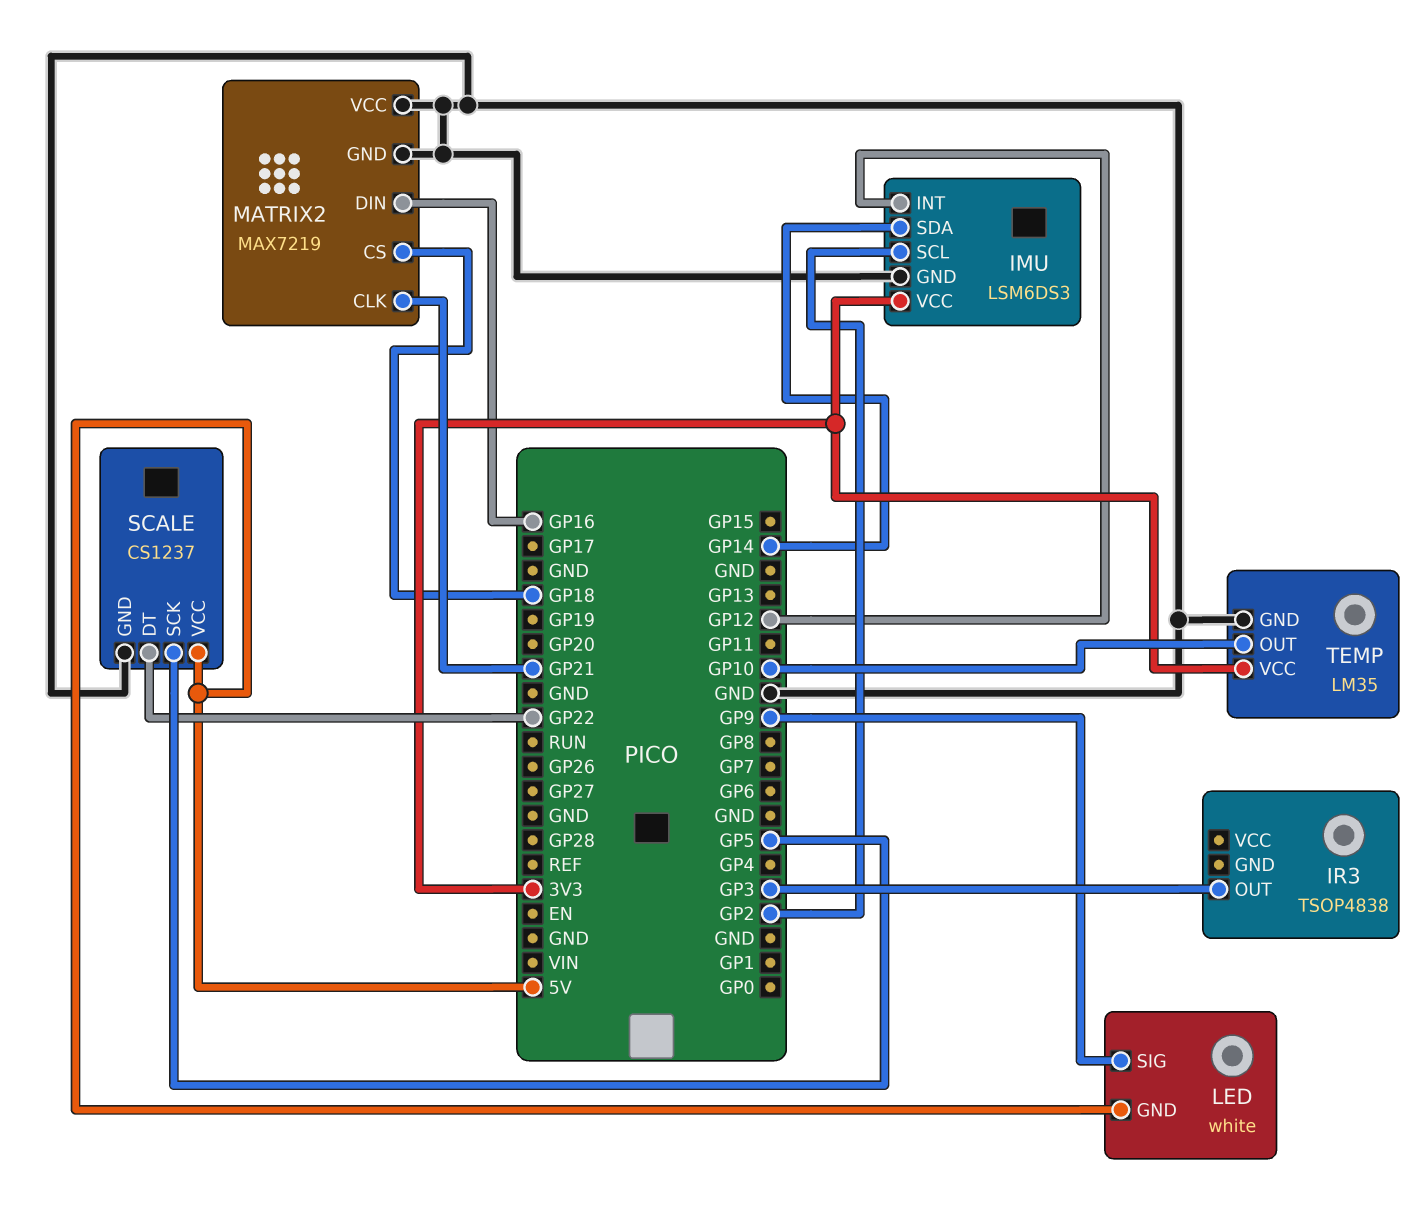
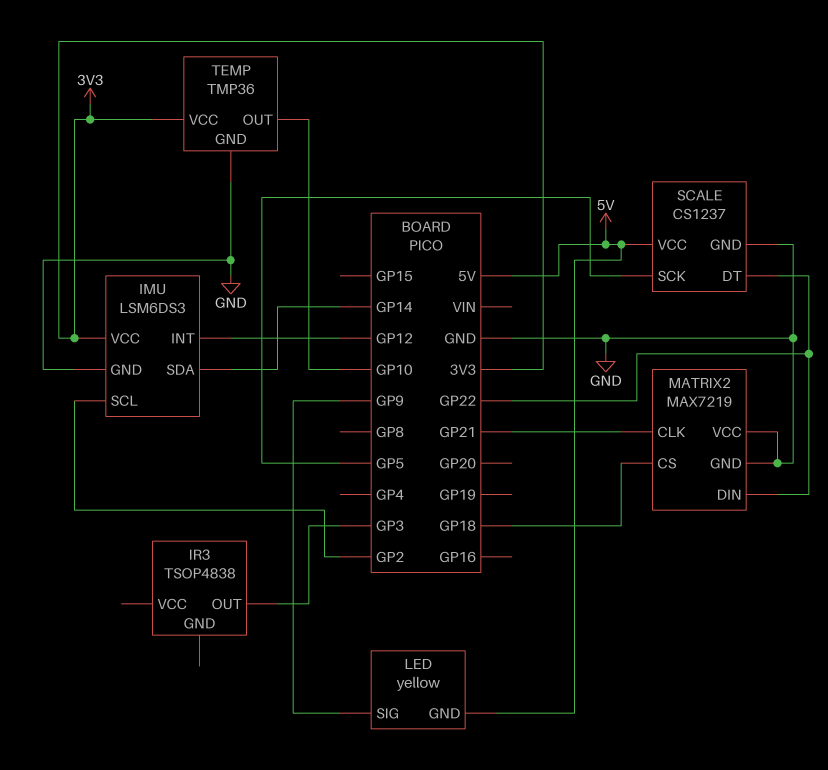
LED: white -> yellow
MATRIX2 pin DIN: GP16 -> GP22
TEMP: LM35 -> TMP36

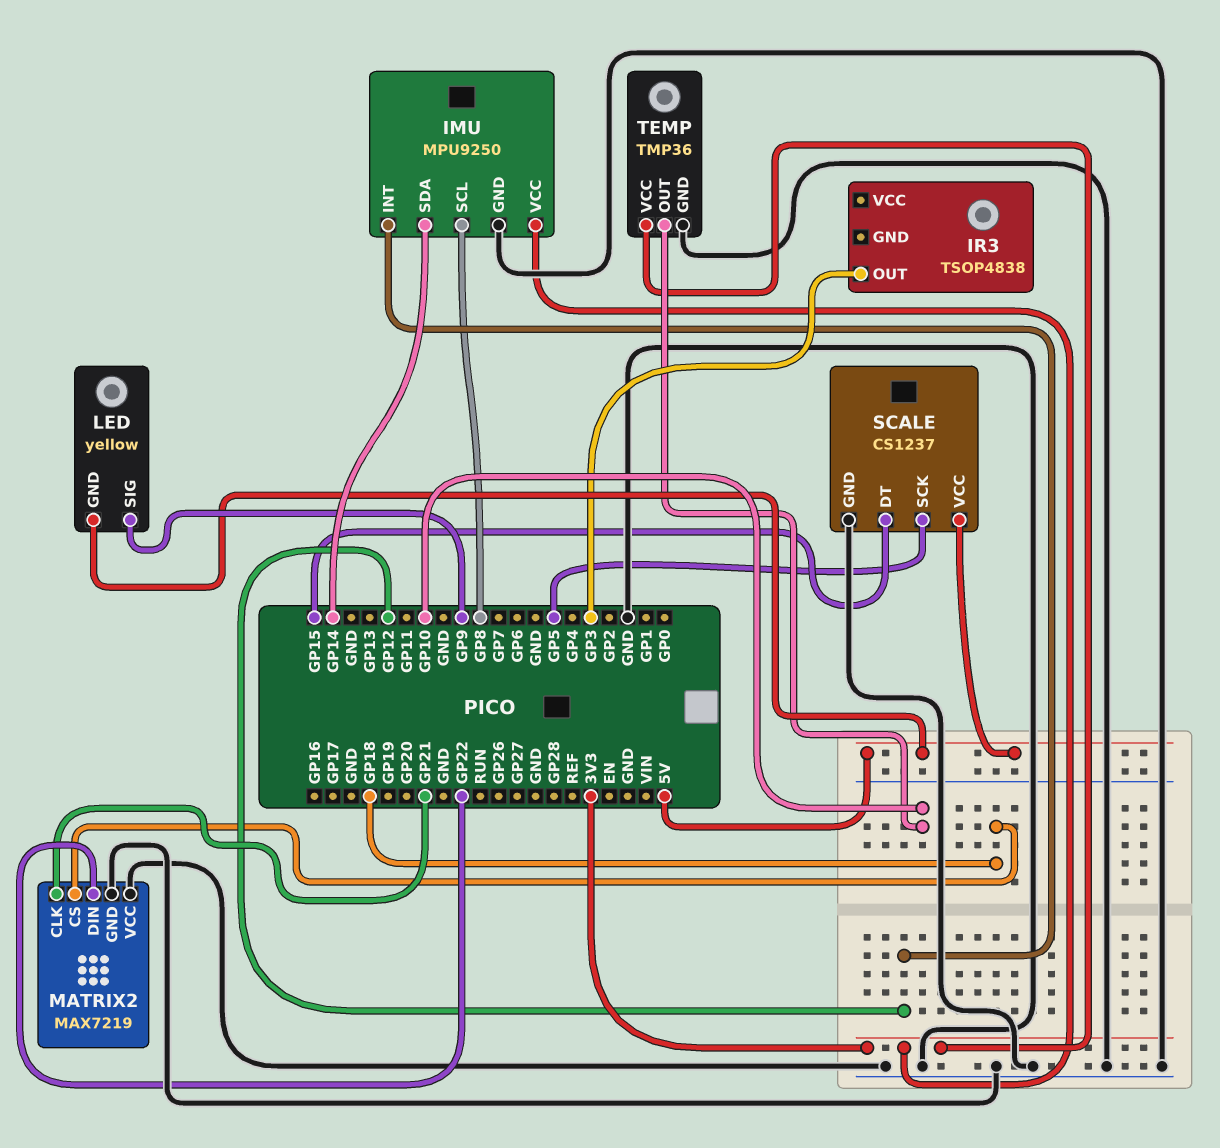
IMU: LSM6DS3 -> MPU9250
IMU pin SCL: GP2 -> GP8
SCALE pin DT: GP22 -> GP15

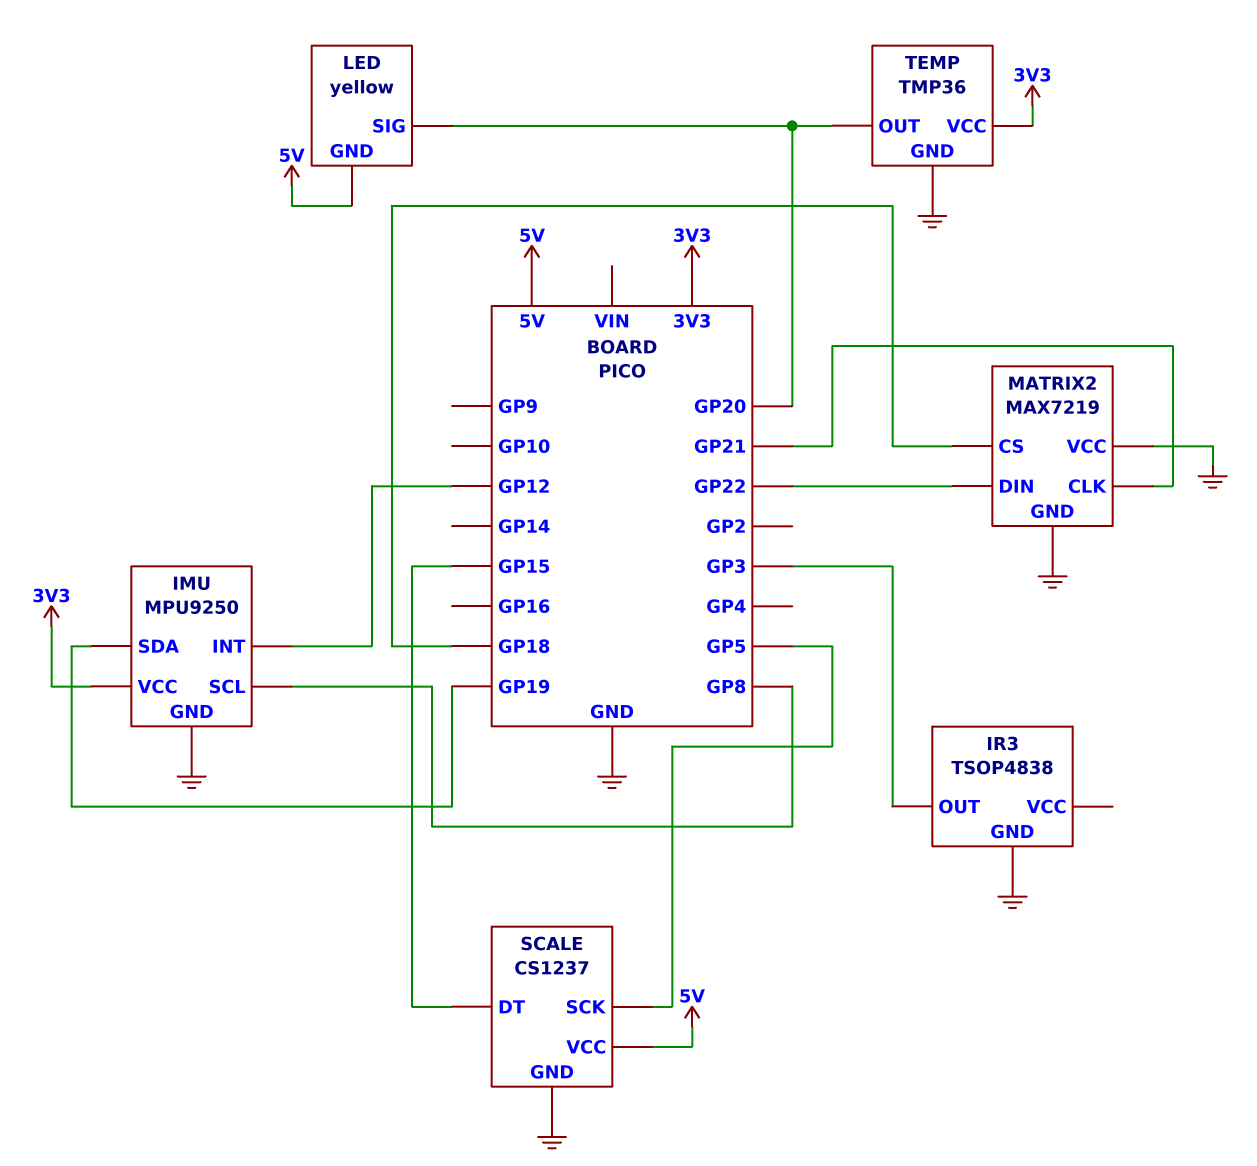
IMU pin SDA: GP14 -> GP19
IR3 pin GND: none -> GND
LED pin SIG: GP9 -> GP20
TEMP pin OUT: GP10 -> GP20

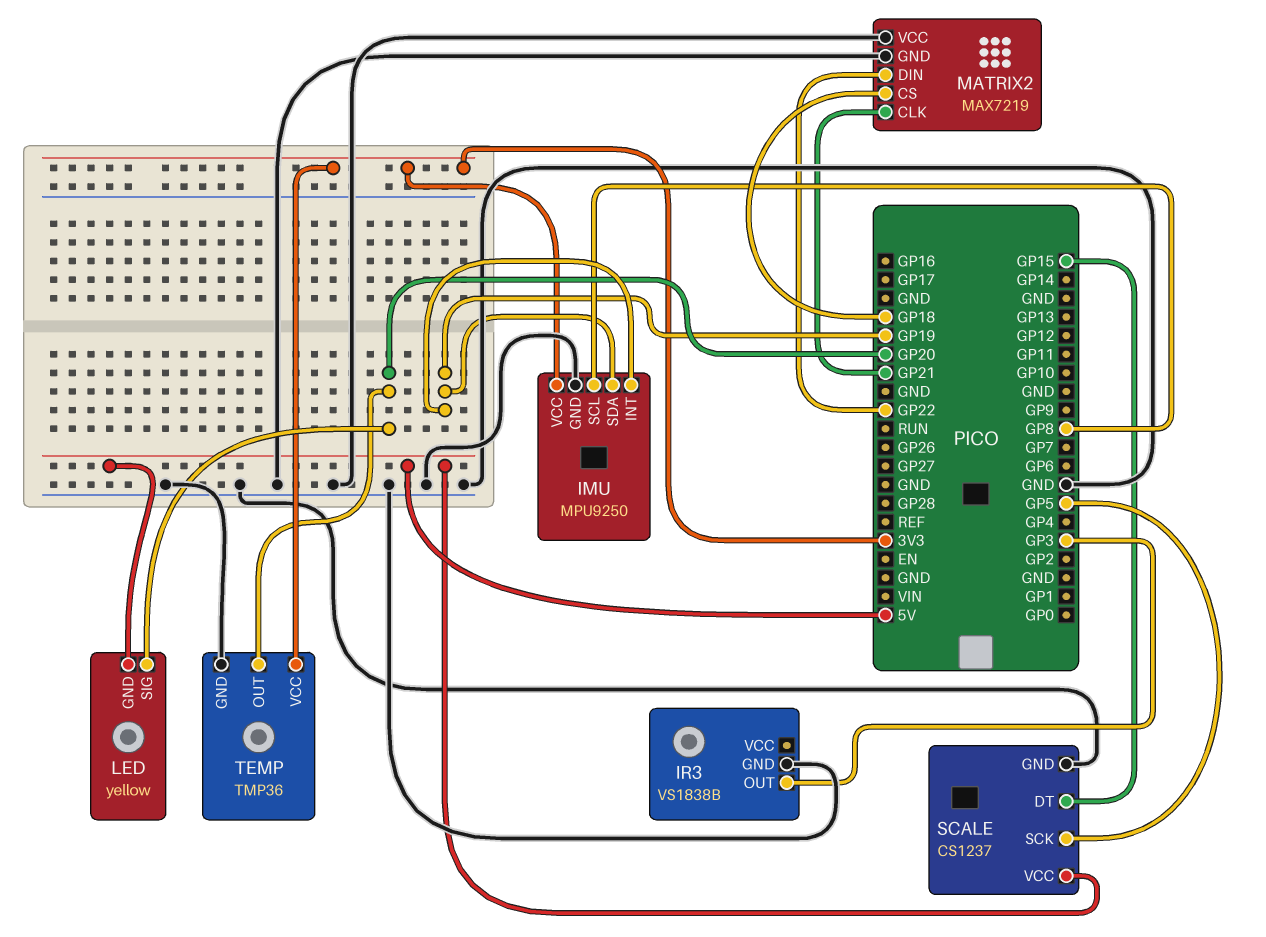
IMU pin INT: GP12 -> GP19
IR3: TSOP4838 -> VS1838B

